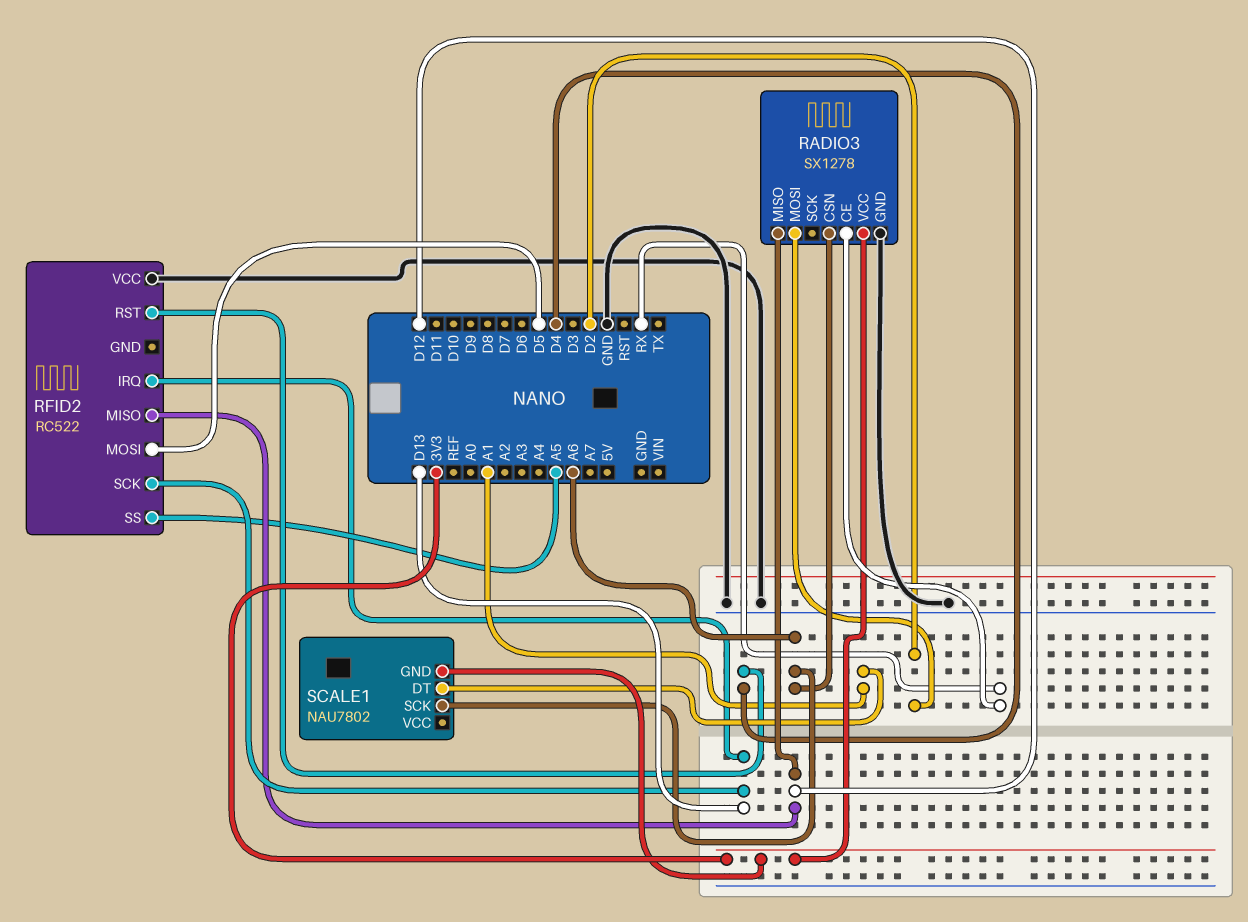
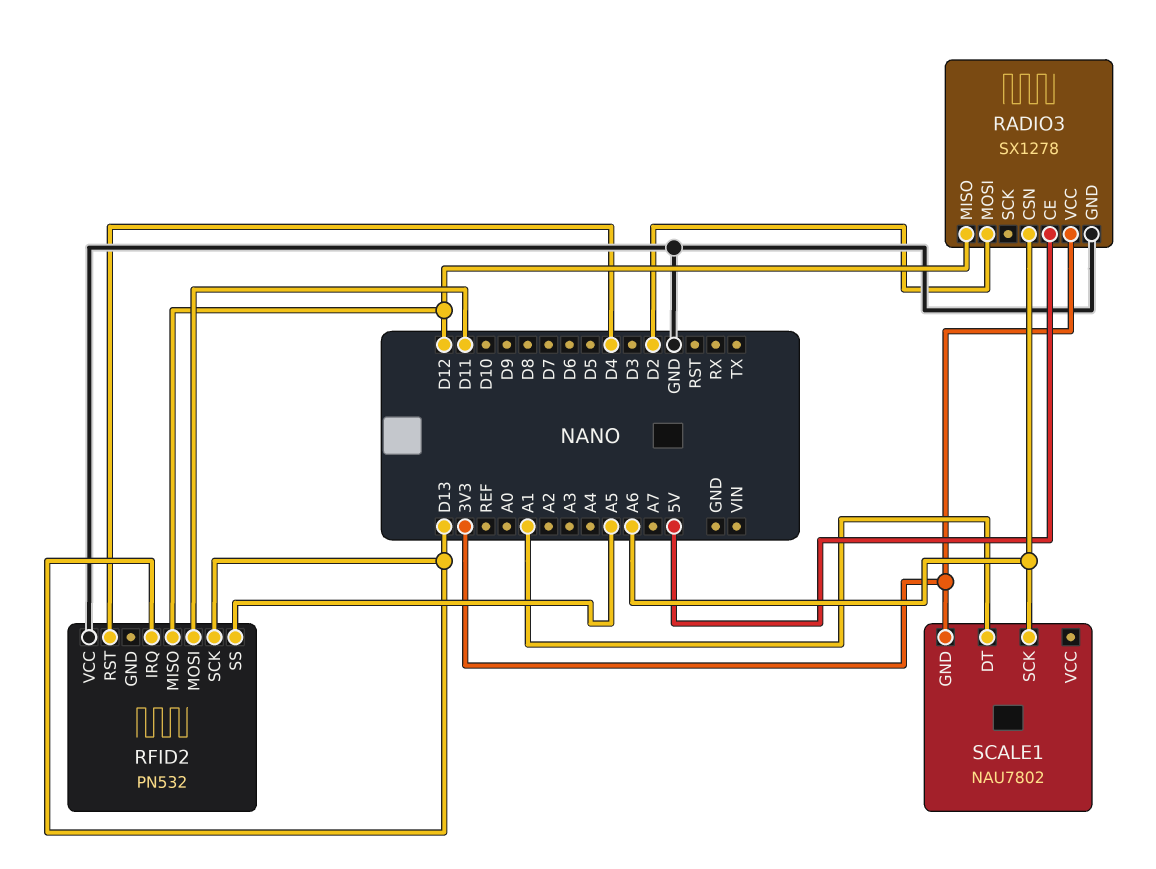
RADIO3 pin CE: RX -> 5V
RFID2: RC522 -> PN532
RFID2 pin MOSI: D5 -> D11

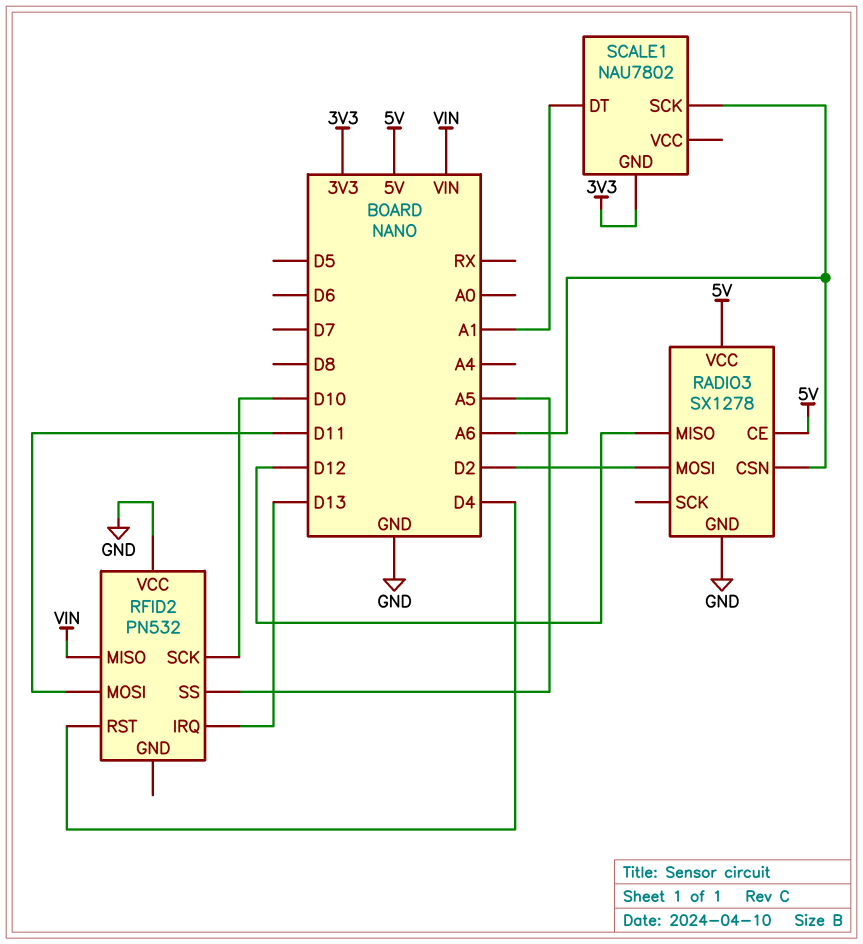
RADIO3 pin VCC: 3V3 -> 5V
RFID2 pin MISO: D12 -> VIN
RFID2 pin SCK: D13 -> D10

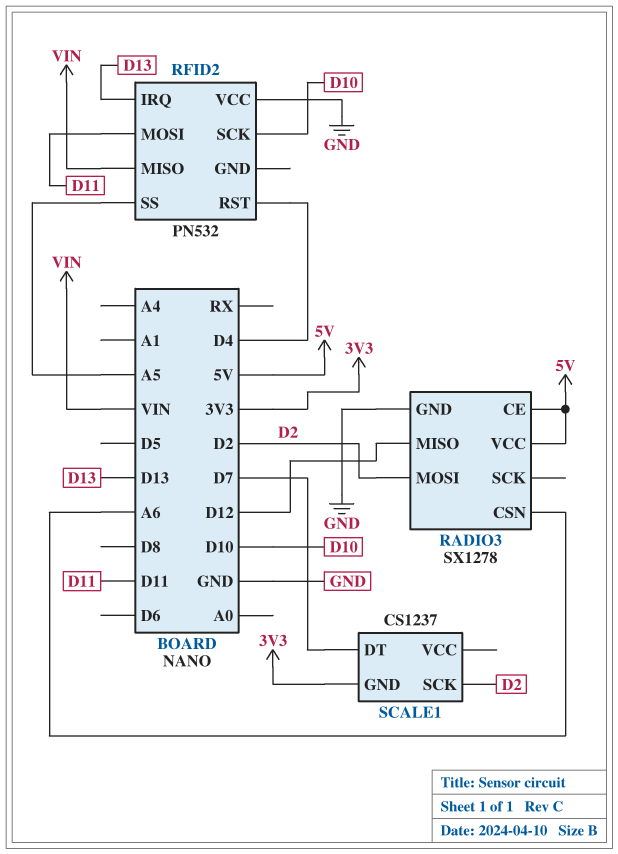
SCALE1: NAU7802 -> CS1237
SCALE1 pin DT: A1 -> D7
SCALE1 pin SCK: A6 -> D2

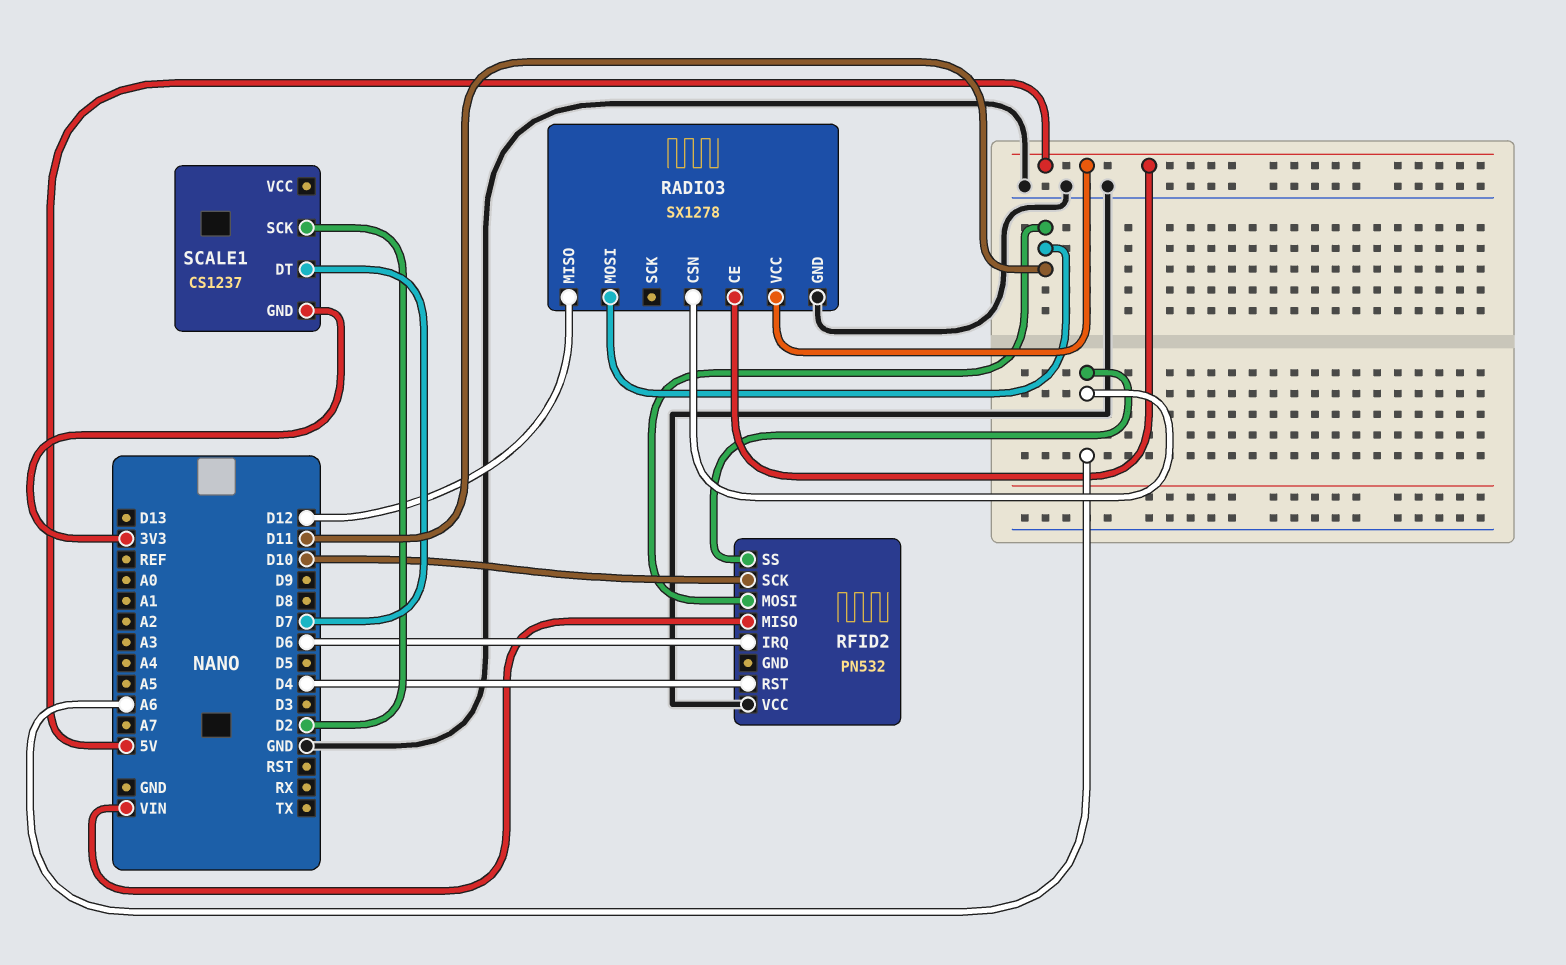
RADIO3 pin MOSI: D2 -> D11
RFID2 pin IRQ: D13 -> D6
RFID2 pin SS: A5 -> A6

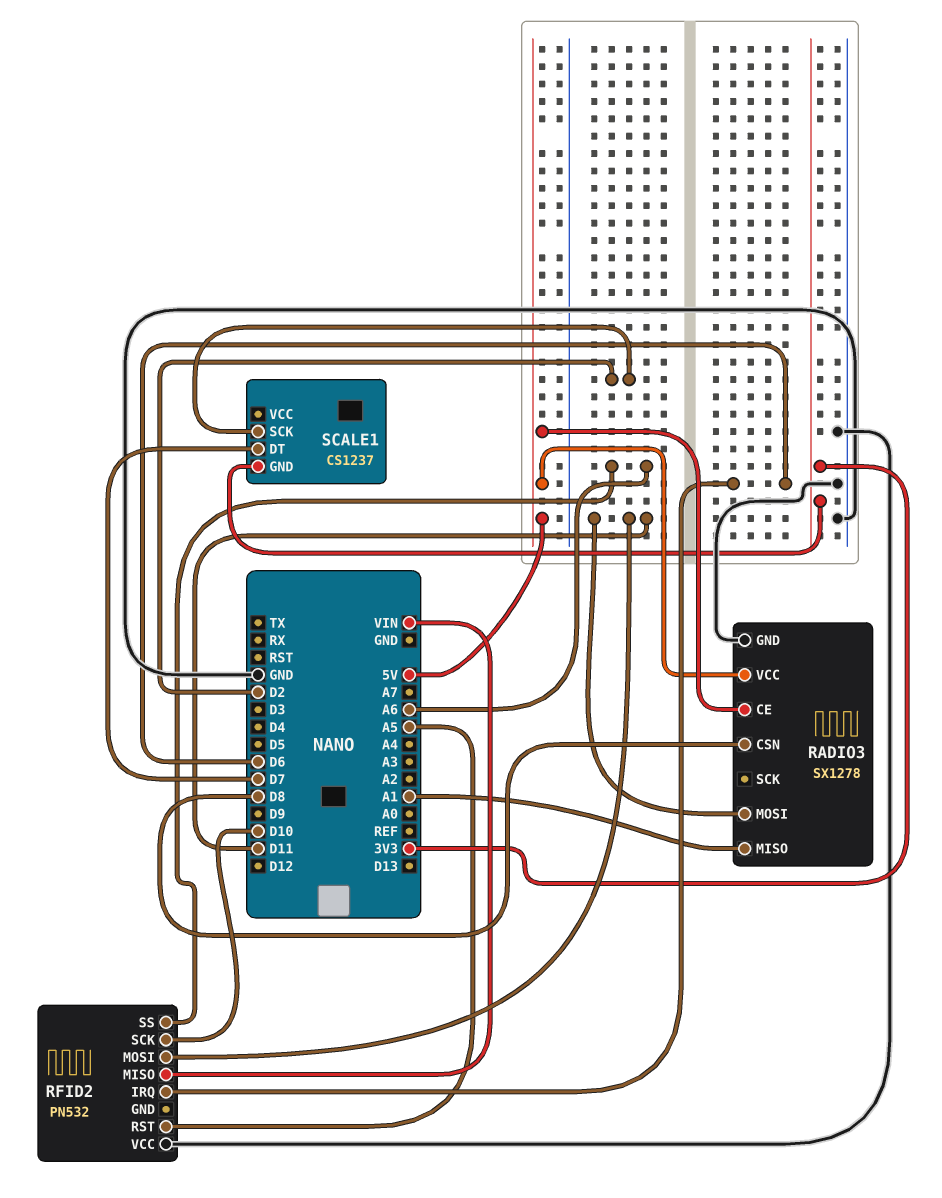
RADIO3 pin CSN: A6 -> D8
RADIO3 pin MISO: D12 -> A1
RFID2 pin RST: D4 -> A5

